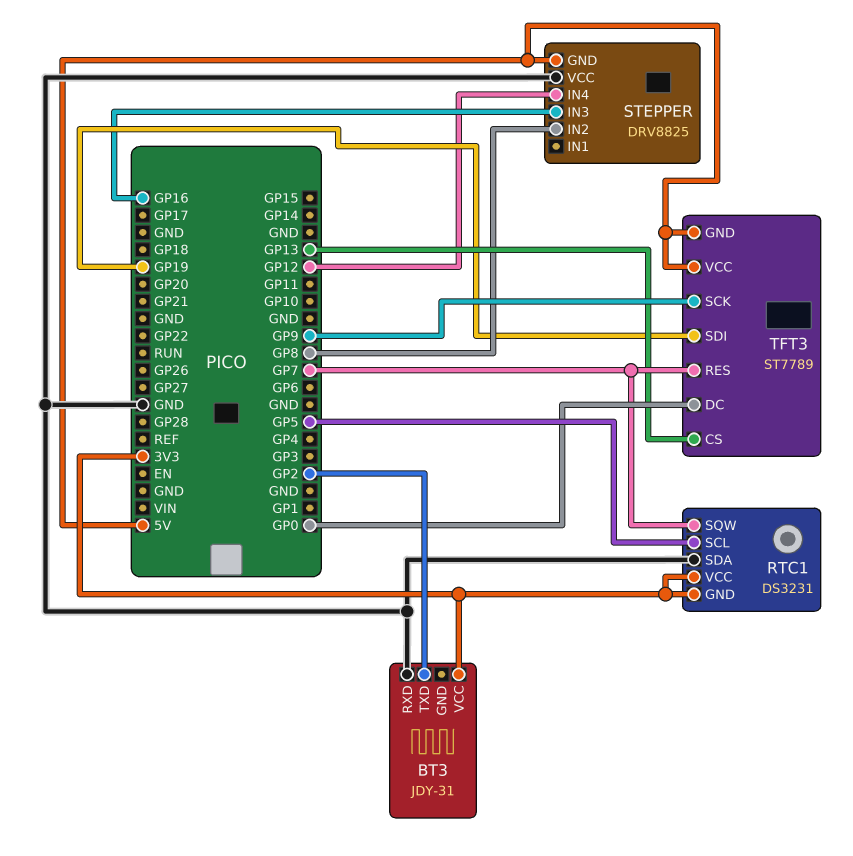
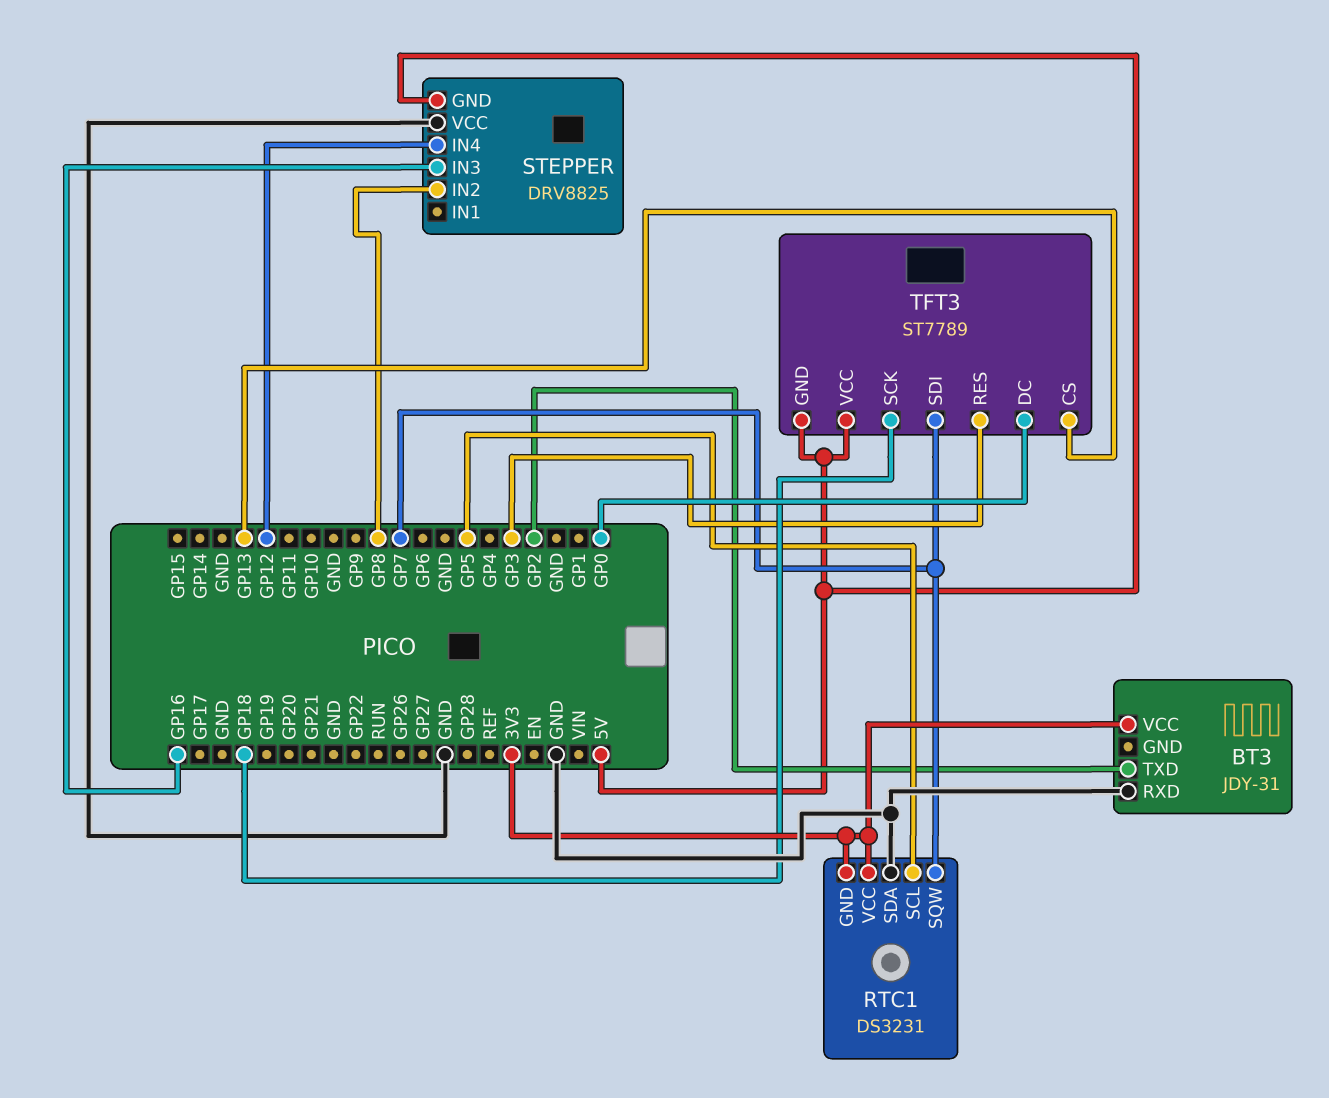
TFT3 pin RES: GP7 -> GP3
TFT3 pin SCK: GP9 -> GP18
TFT3 pin SDI: GP19 -> GP7

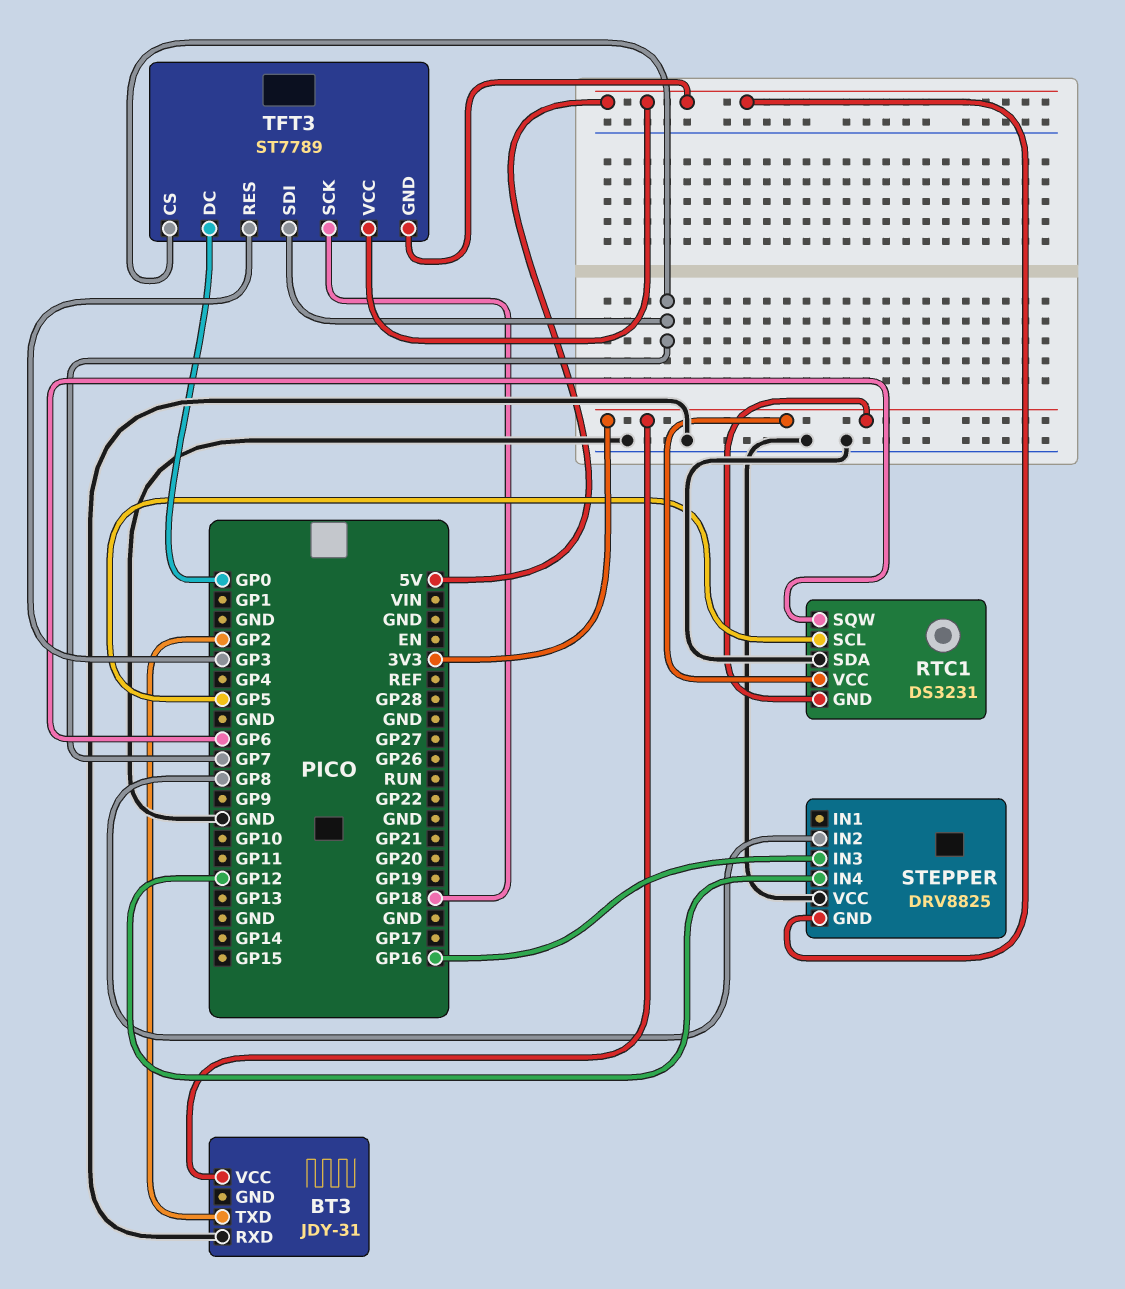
RTC1 pin SQW: GP7 -> GP6
TFT3 pin CS: GP13 -> GP7

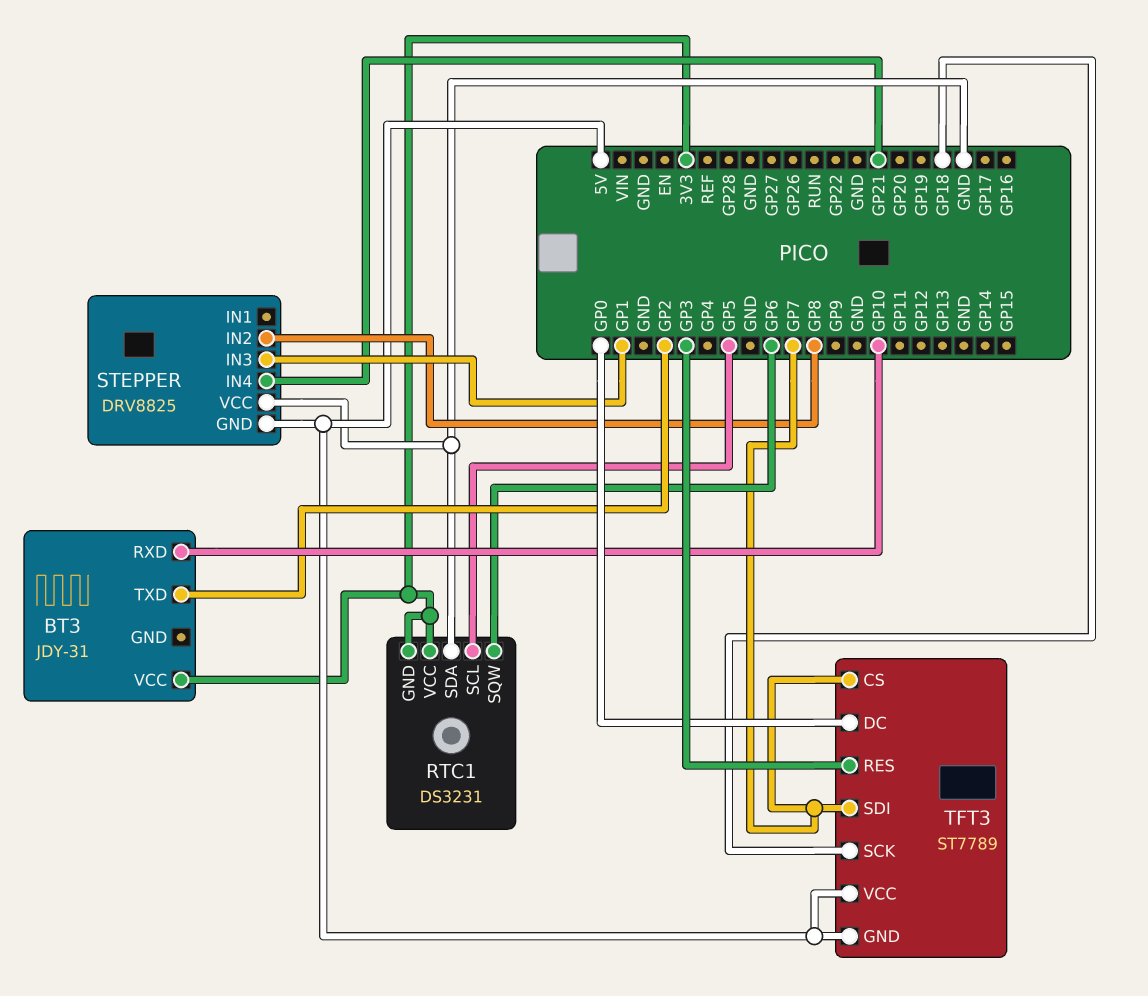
BT3 pin RXD: GND -> GP10
STEPPER pin IN3: GP16 -> GP1
STEPPER pin IN4: GP12 -> GP21

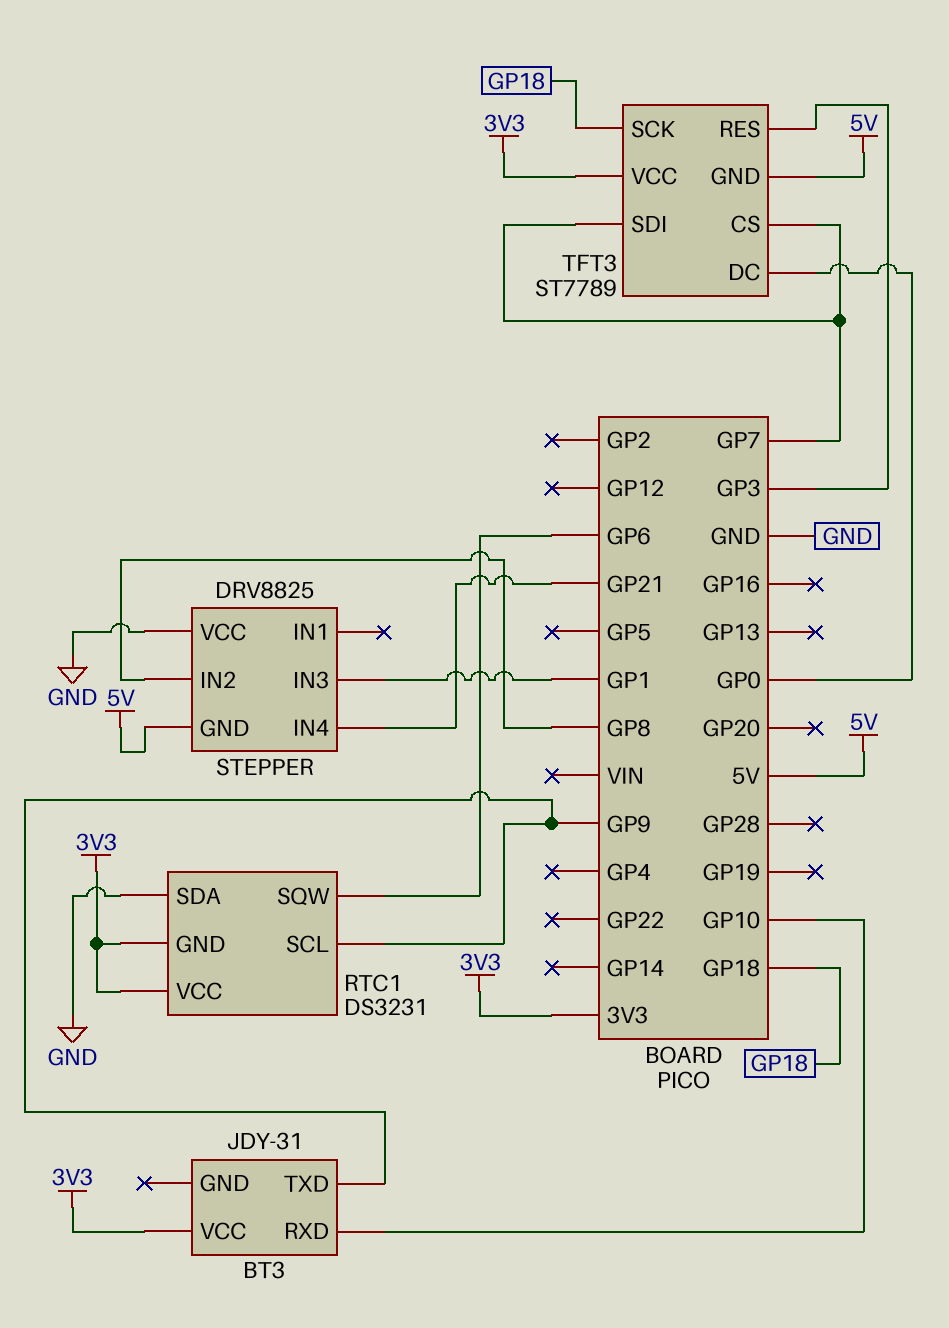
BT3 pin TXD: GP2 -> GP9
RTC1 pin SCL: GP5 -> GP9
TFT3 pin VCC: 5V -> 3V3

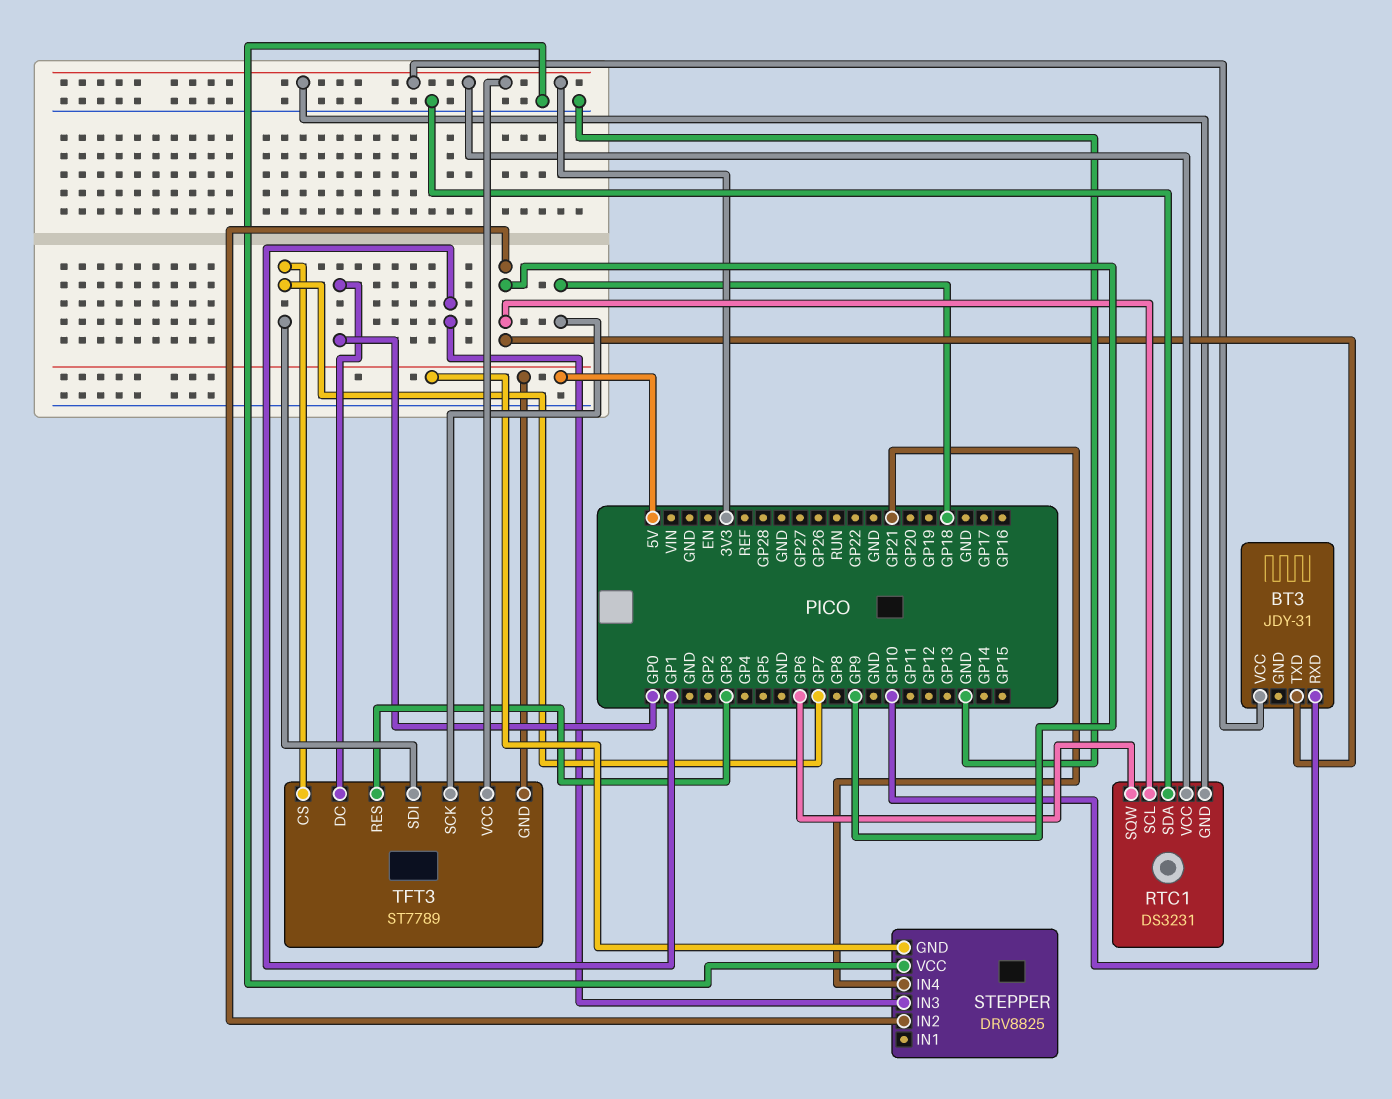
STEPPER pin IN2: GP8 -> GP9

